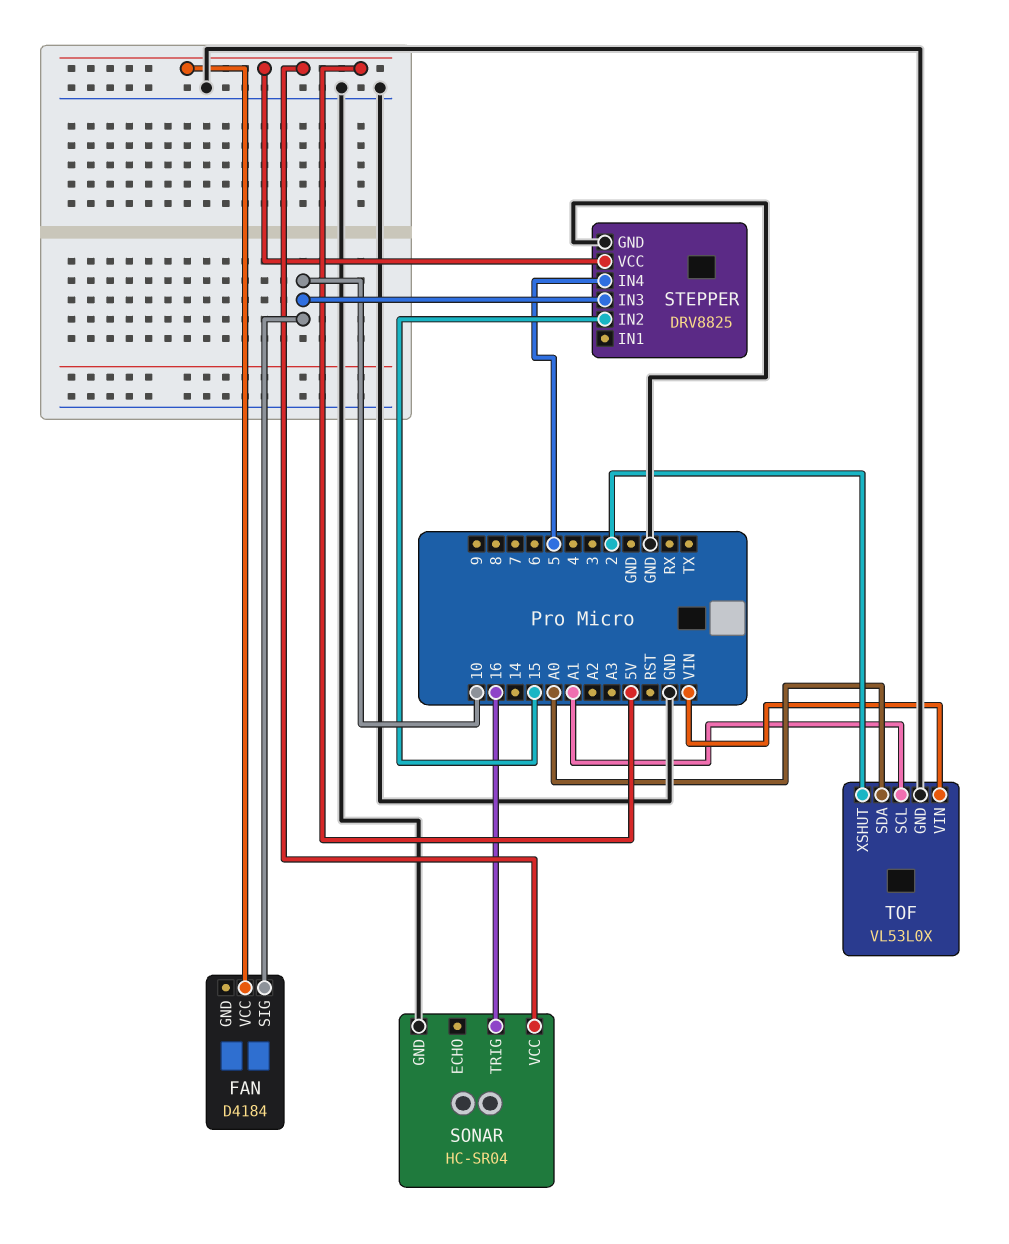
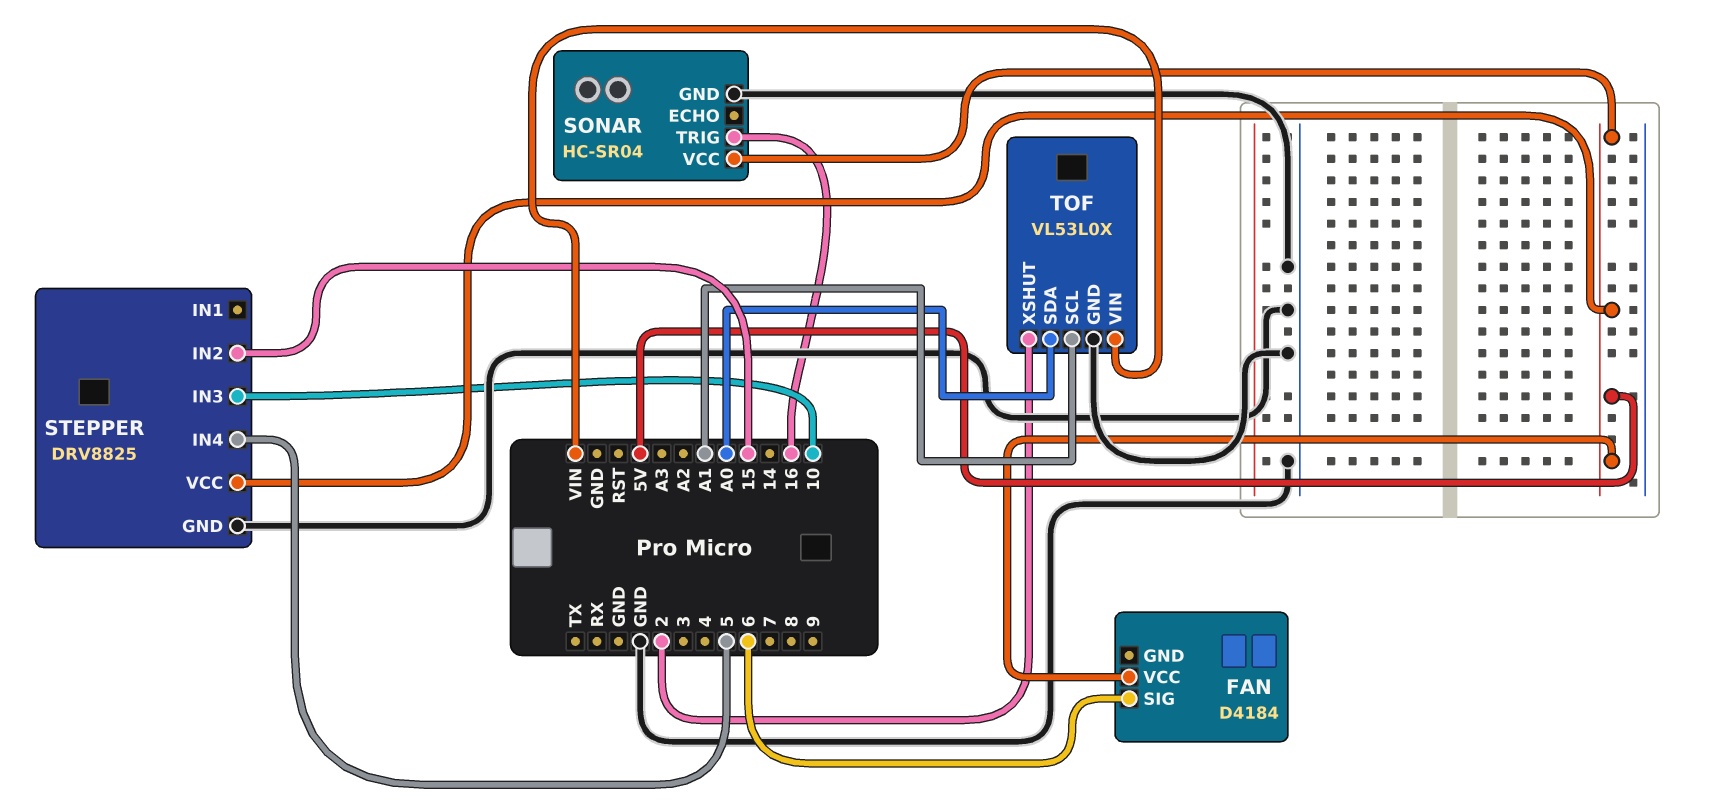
FAN pin SIG: 10 -> 6

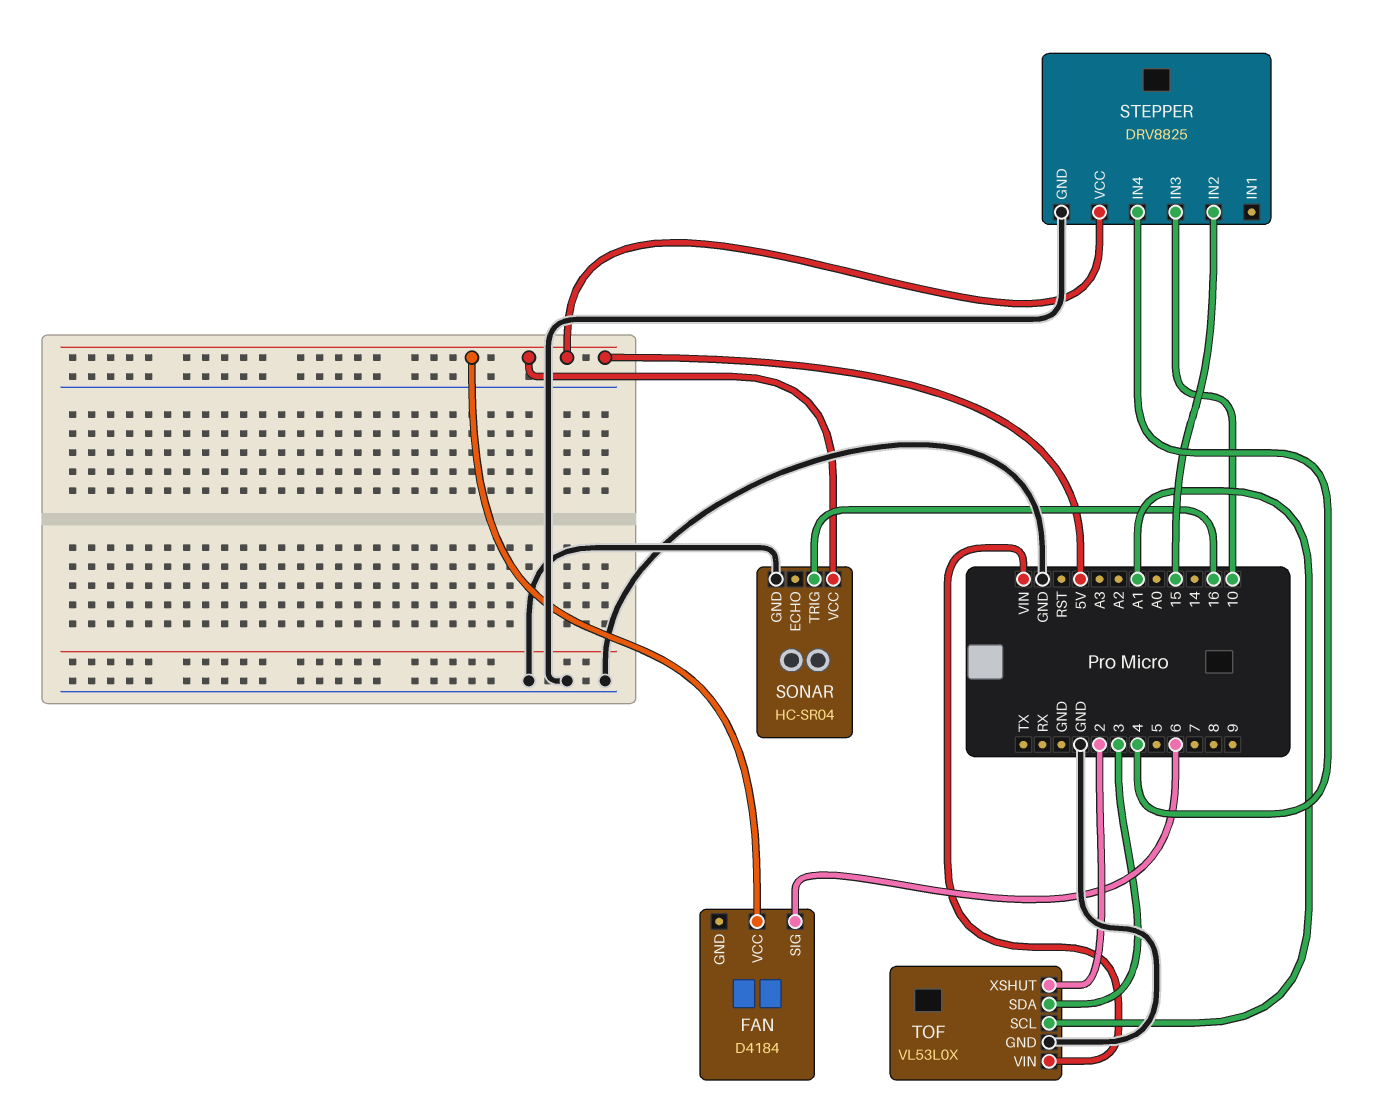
STEPPER pin IN4: 5 -> 4
TOF pin SDA: A0 -> 3

